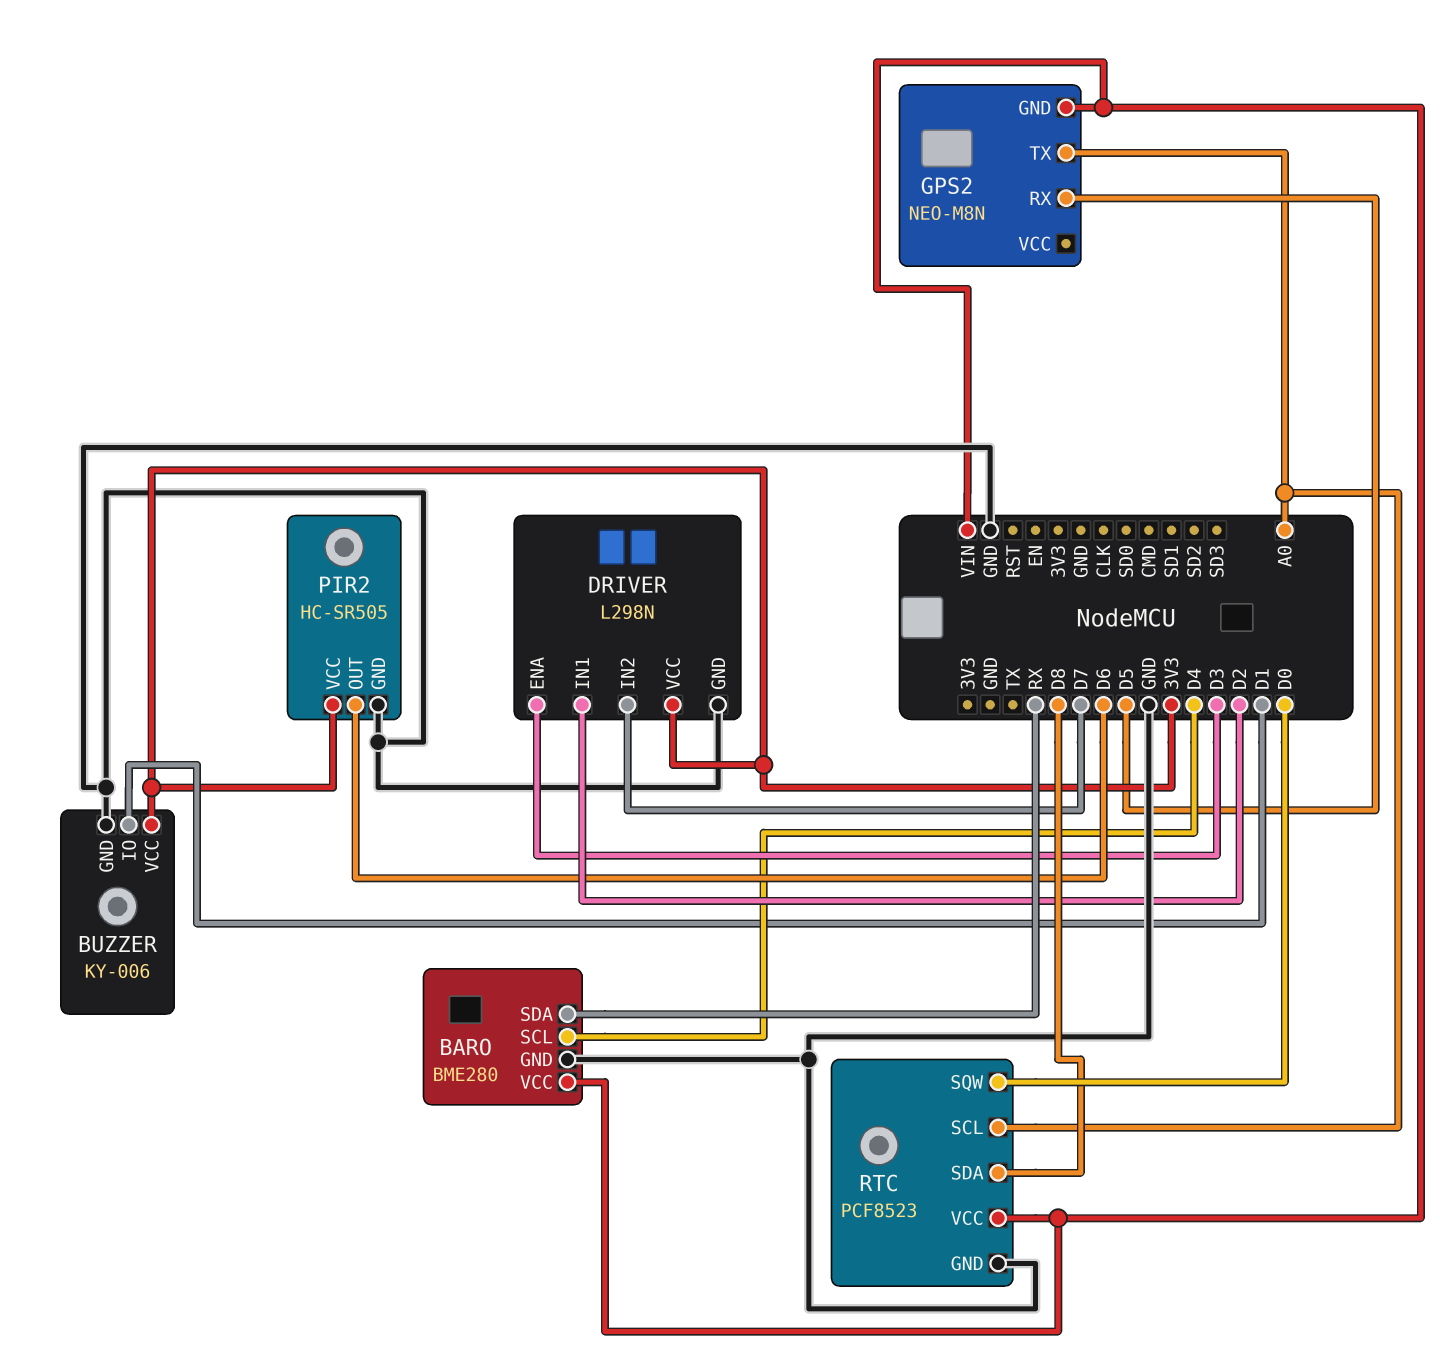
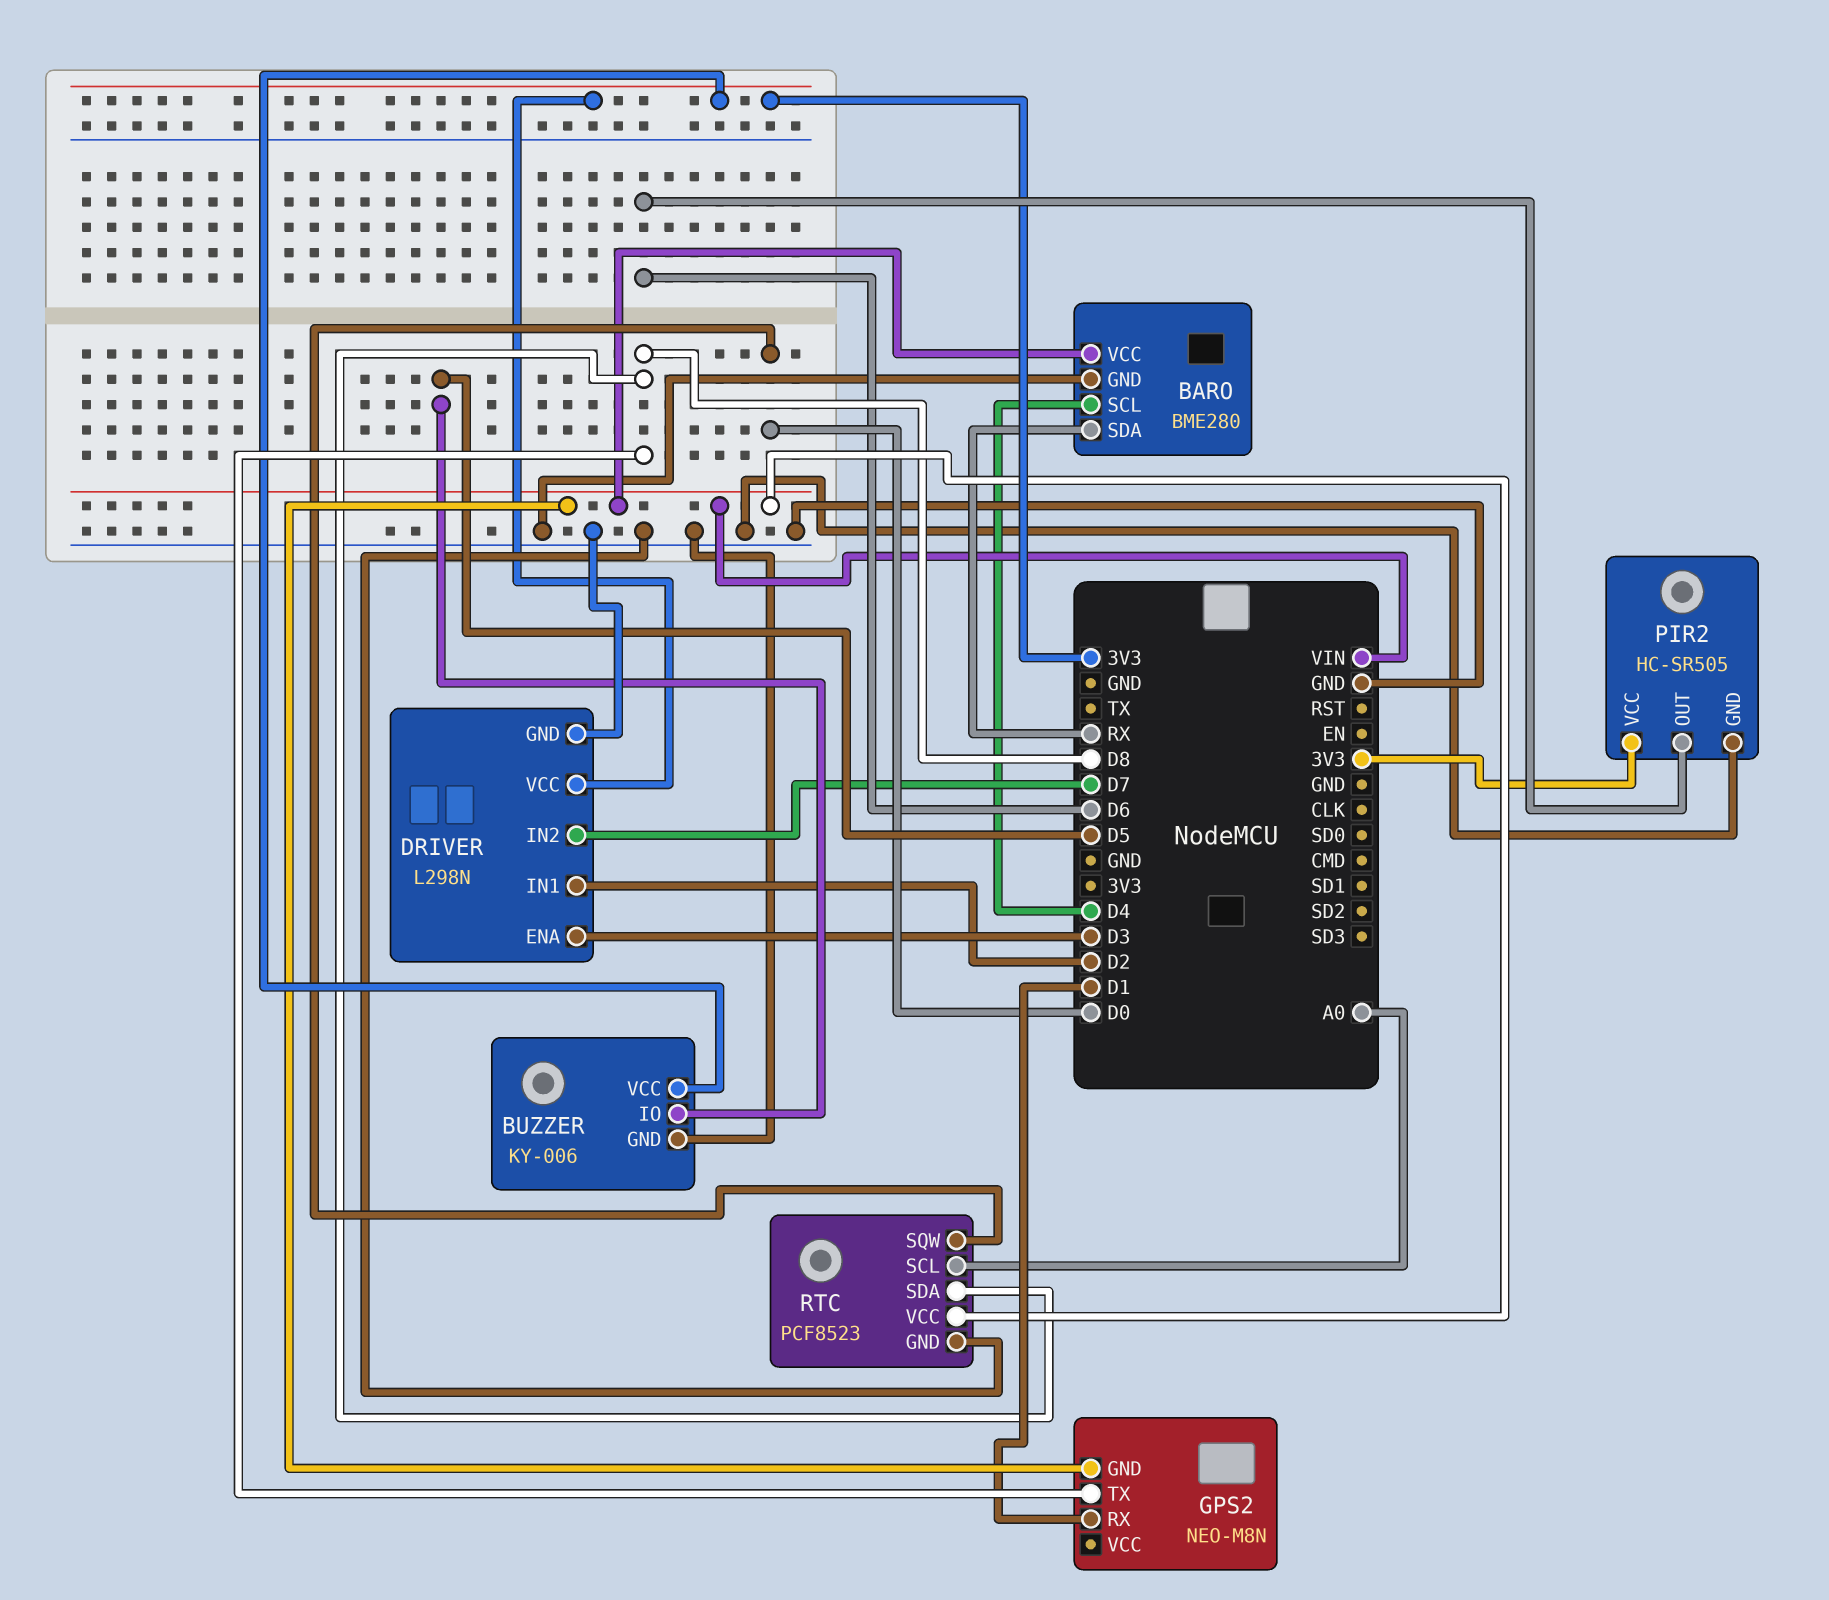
BUZZER pin IO: D1 -> D5
GPS2 pin RX: D5 -> D1
GPS2 pin TX: A0 -> D8

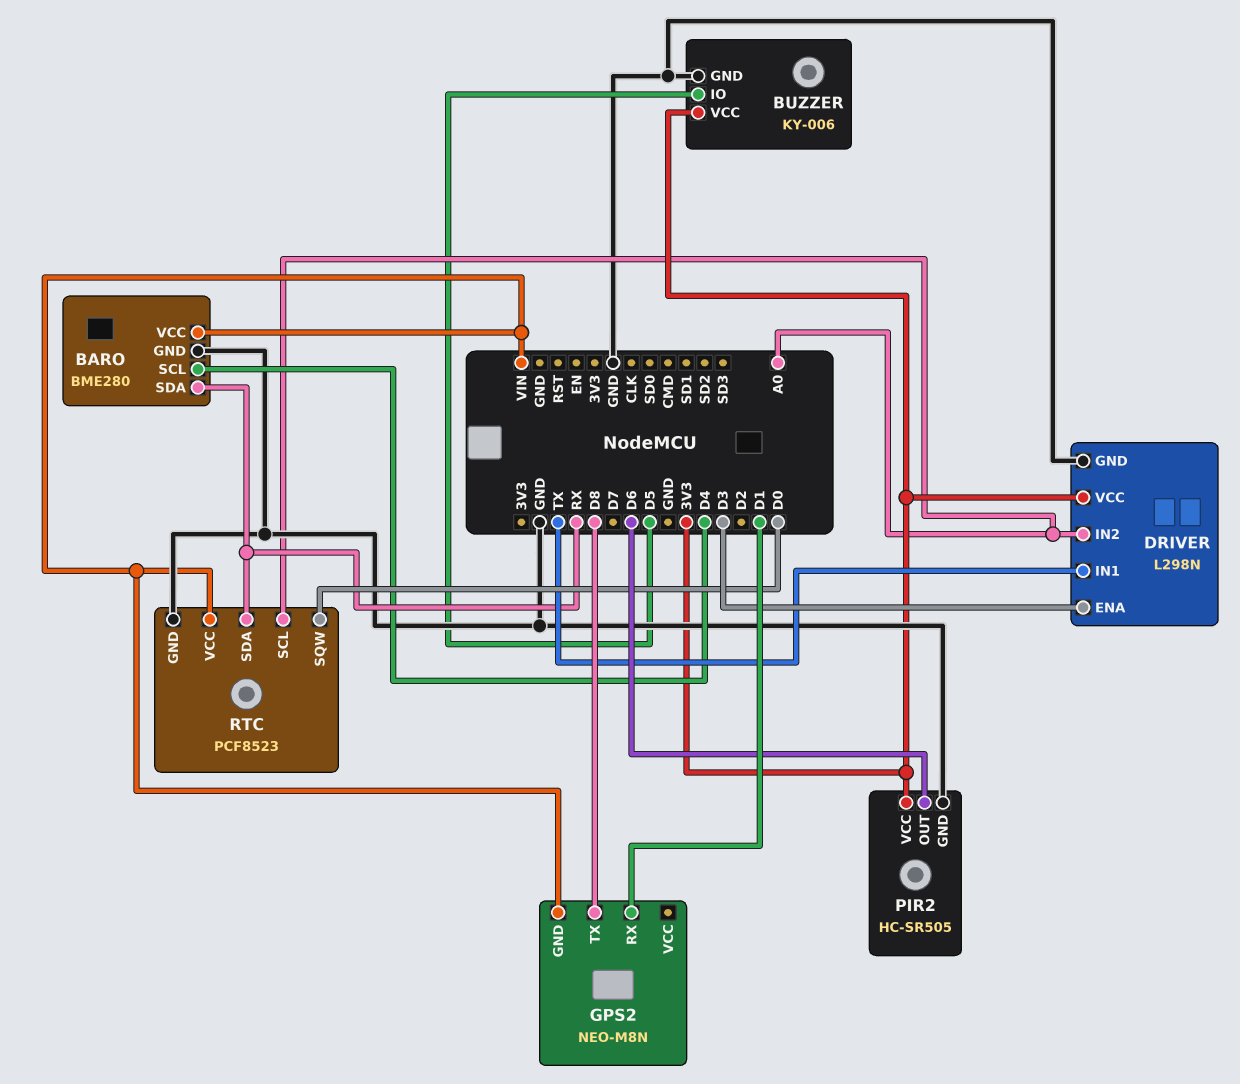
DRIVER pin IN1: D2 -> TX
DRIVER pin IN2: D7 -> A0
RTC pin SDA: D8 -> RX

